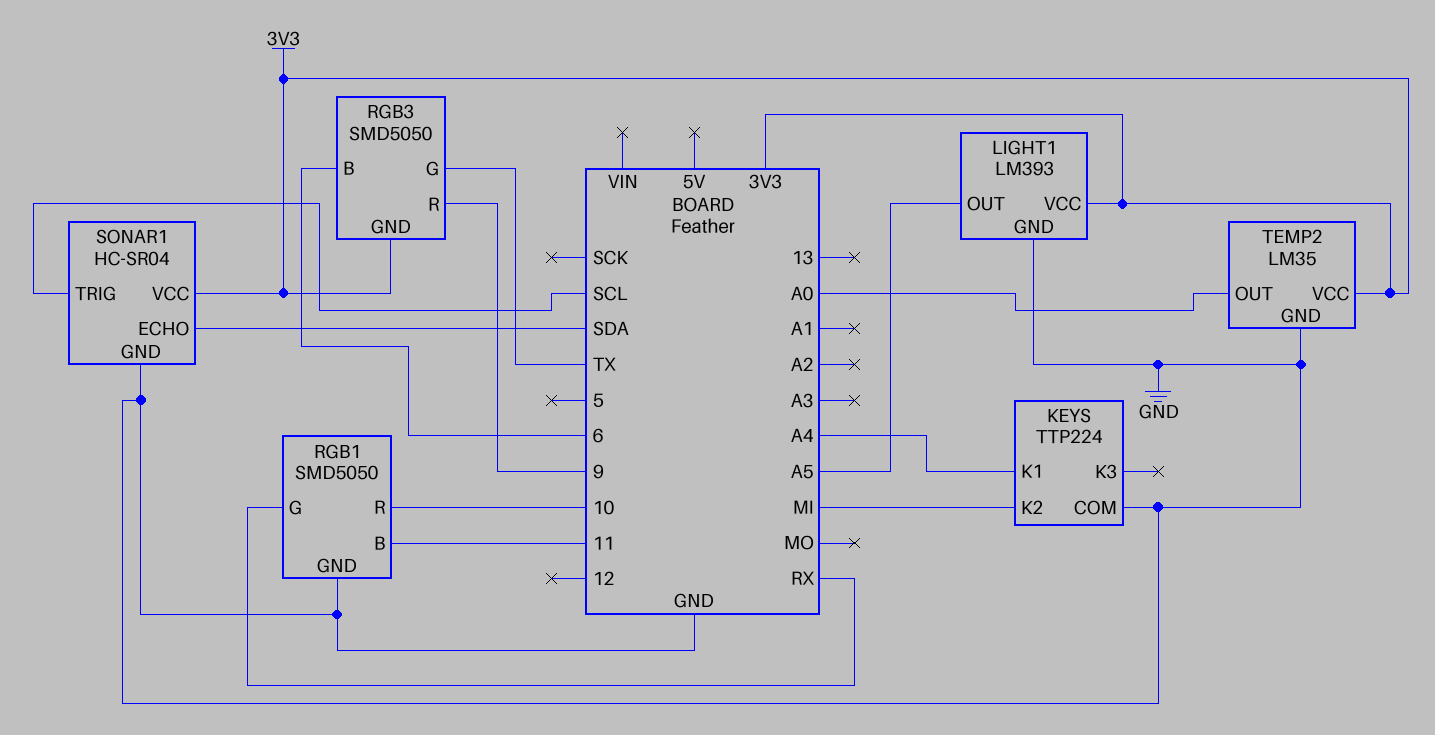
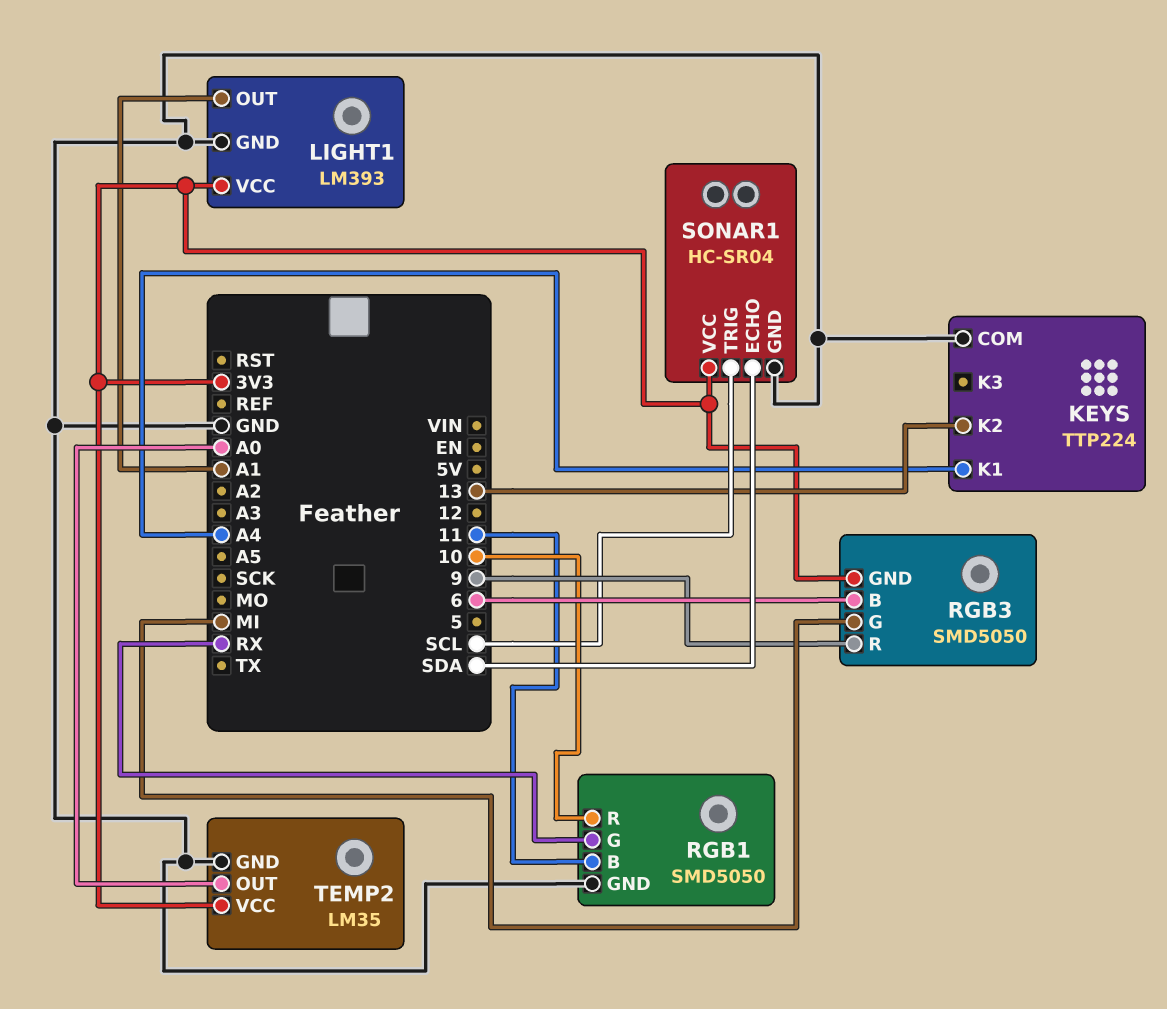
KEYS pin K2: MI -> 13
LIGHT1 pin OUT: A5 -> A1
RGB3 pin G: TX -> MI

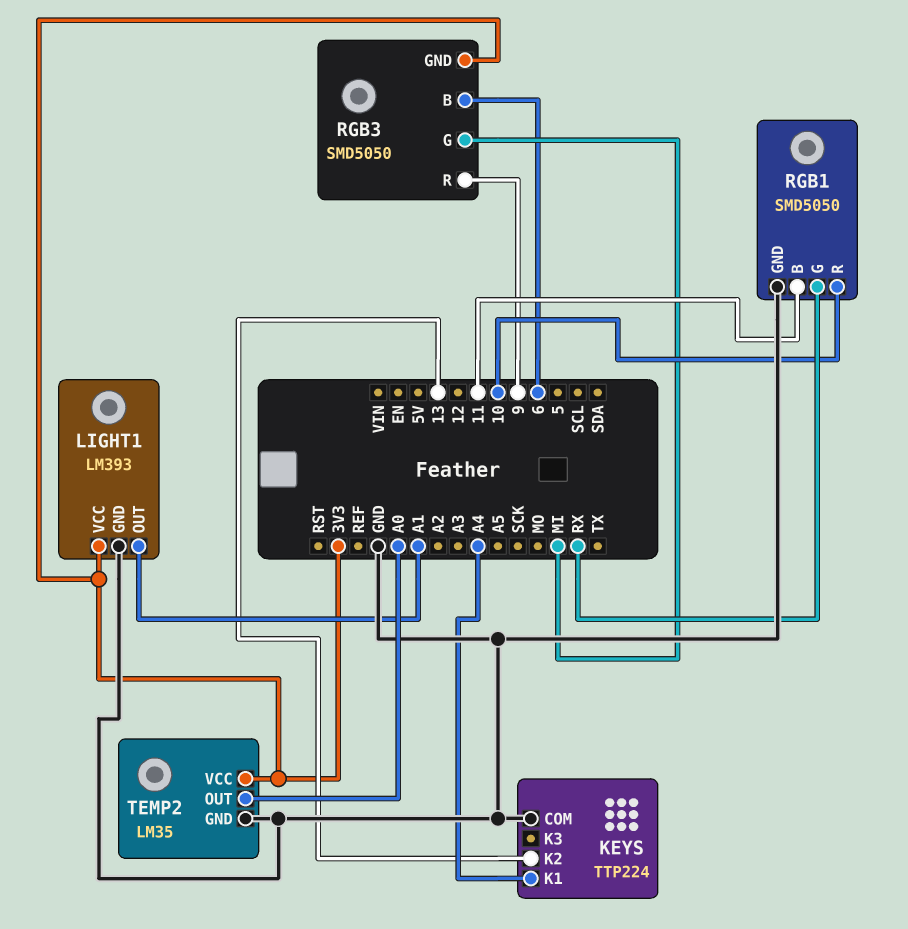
SONAR1: HC-SR04 -> none
SONAR1 pin ECHO: SDA -> none
SONAR1 pin GND: GND -> none
SONAR1 pin TRIG: SCL -> none
SONAR1 pin VCC: 3V3 -> none

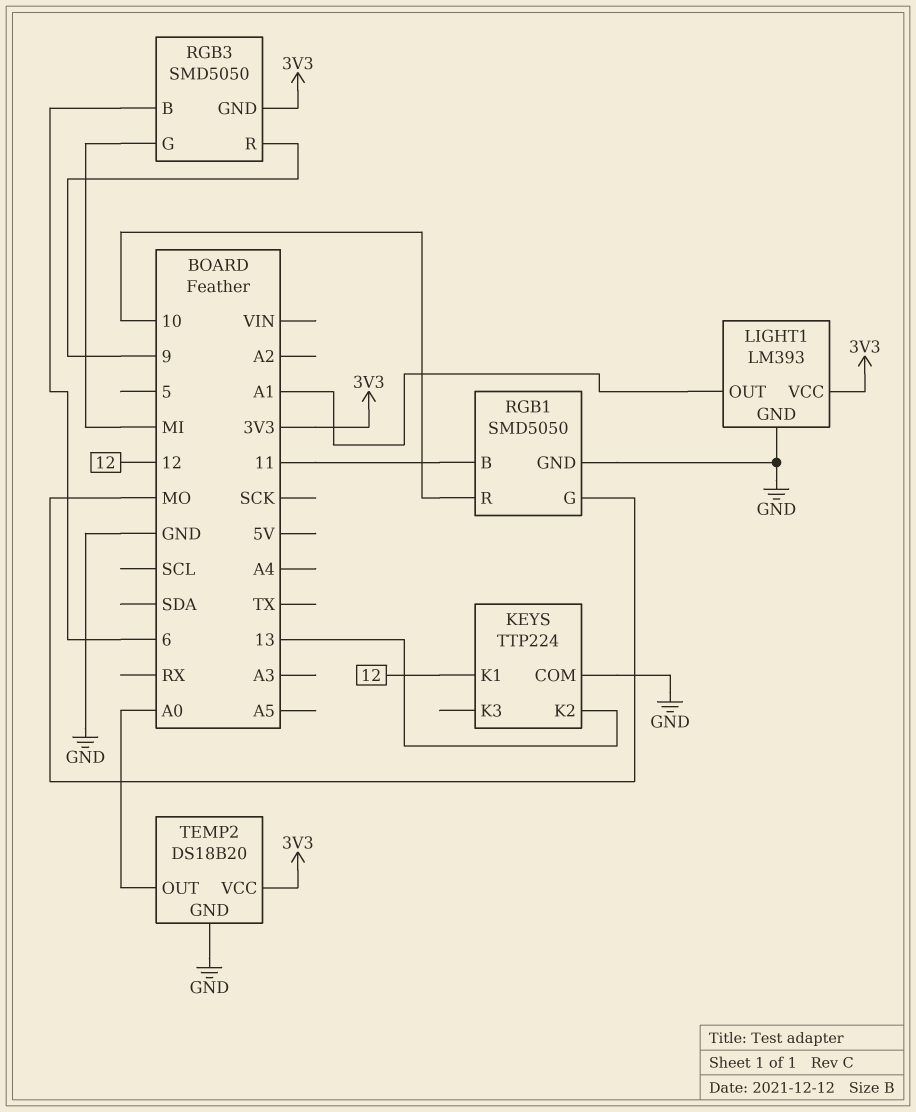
KEYS pin K1: A4 -> 12
RGB1 pin G: RX -> MO
TEMP2: LM35 -> DS18B20

